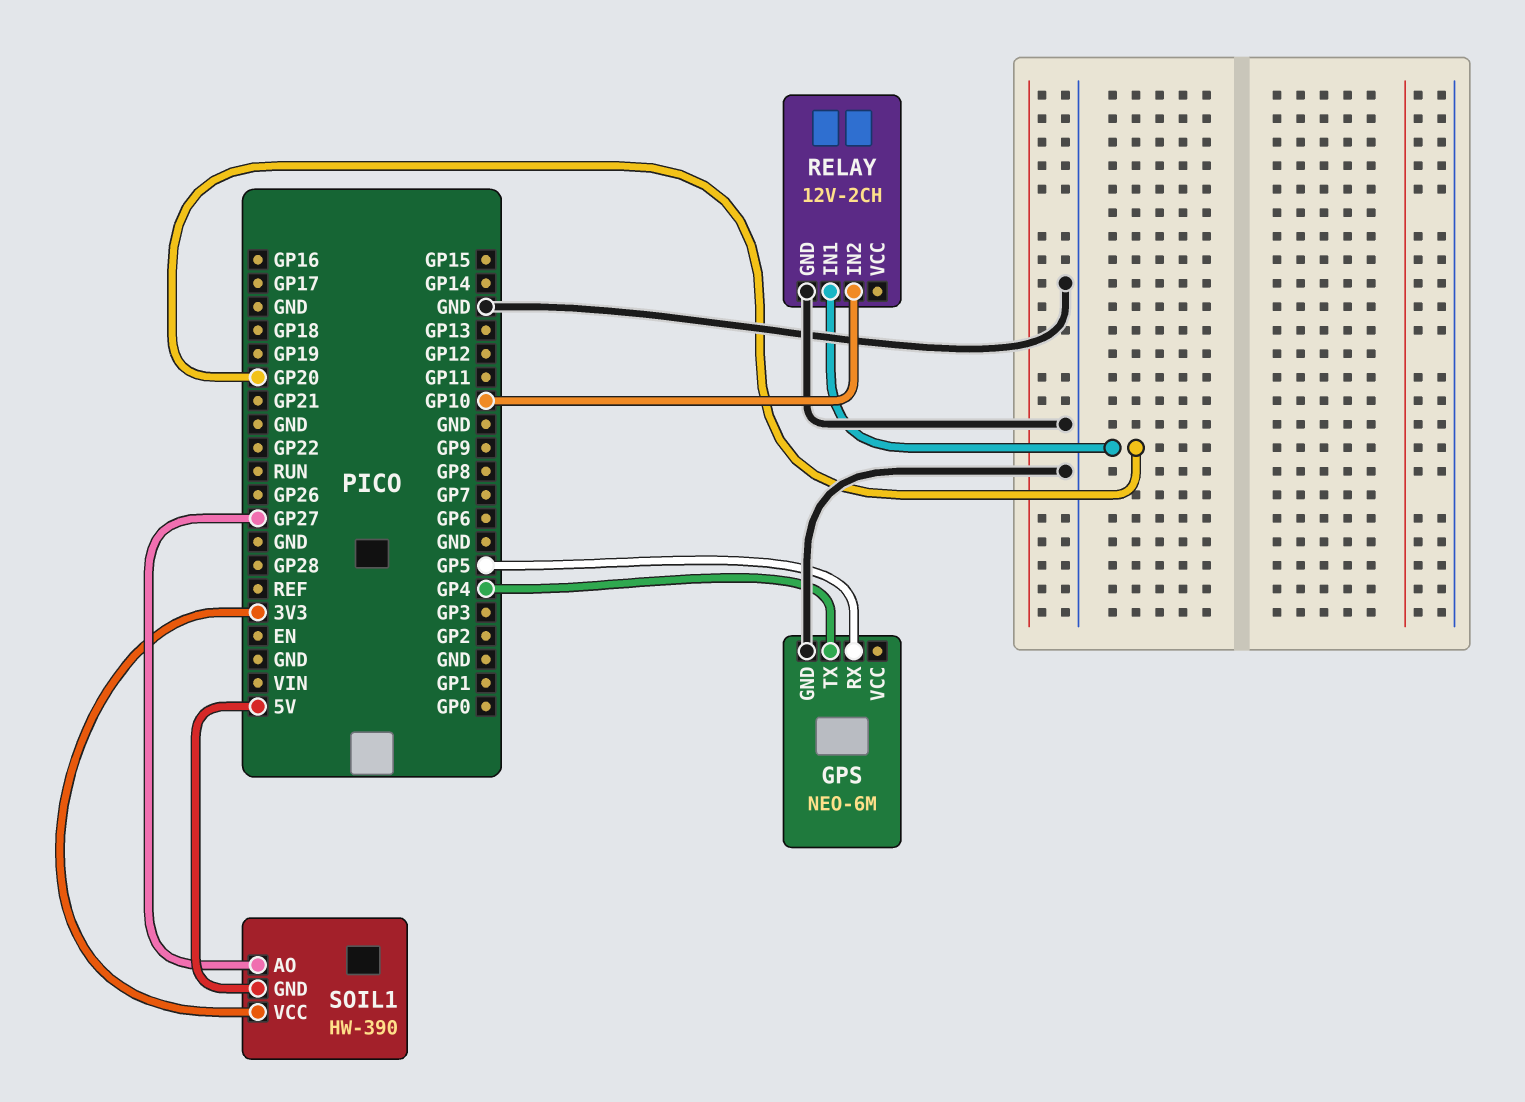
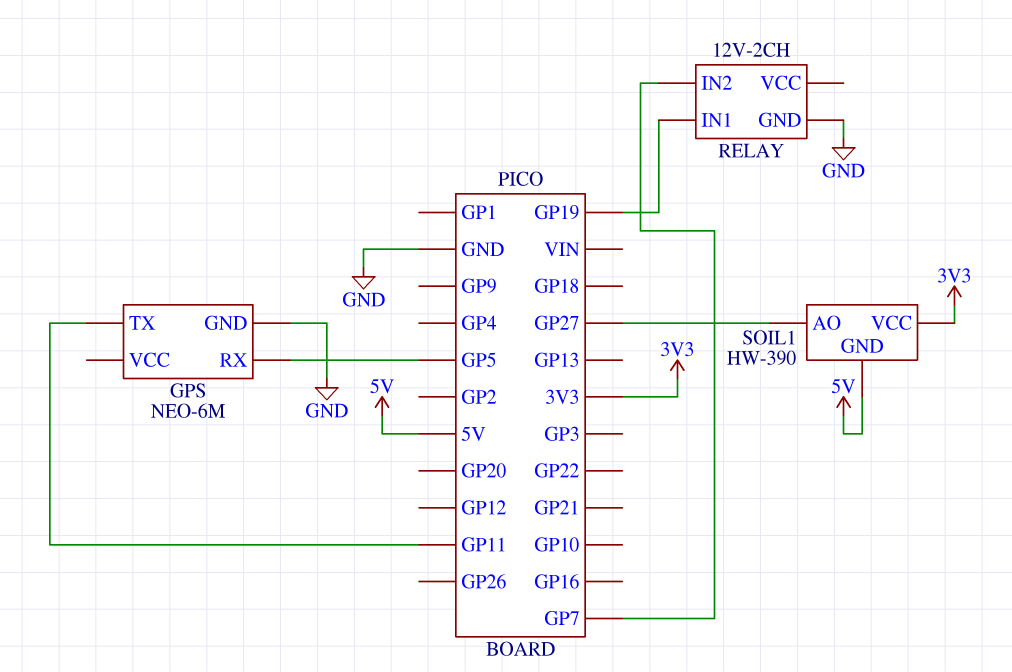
GPS pin TX: GP4 -> GP11
RELAY pin IN1: GP20 -> GP19
RELAY pin IN2: GP10 -> GP7

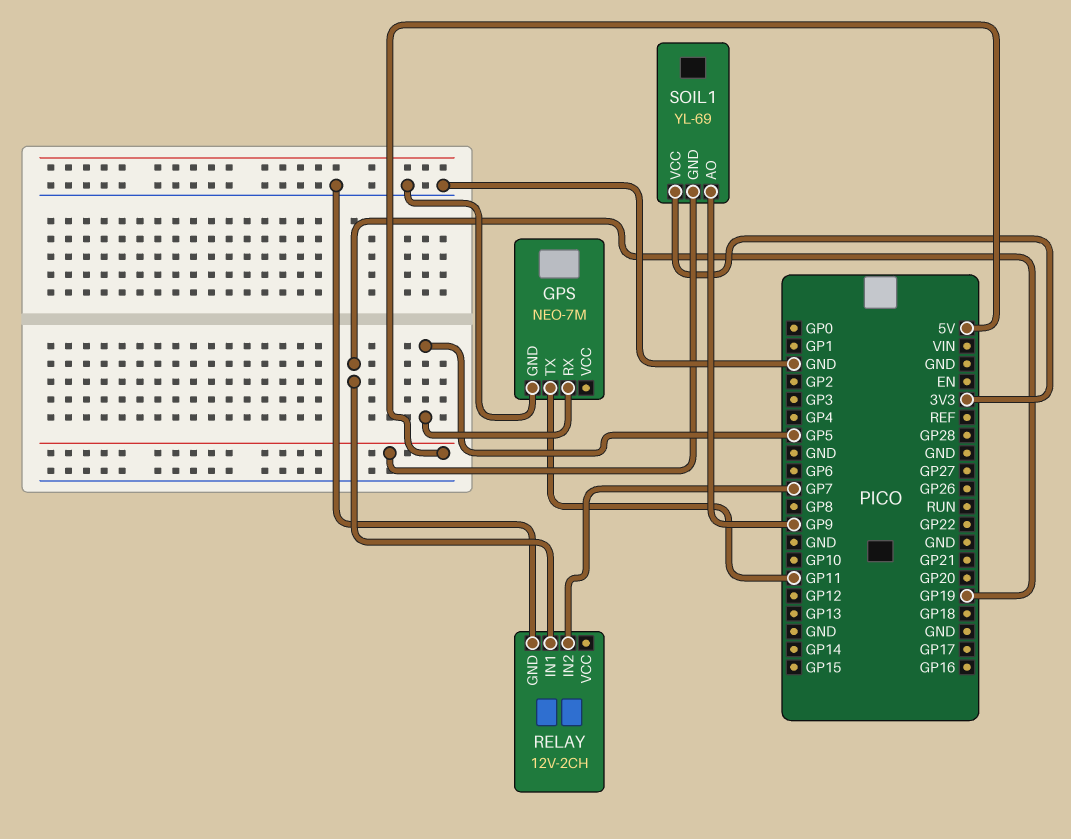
GPS: NEO-6M -> NEO-7M
SOIL1: HW-390 -> YL-69
SOIL1 pin AO: GP27 -> GP9

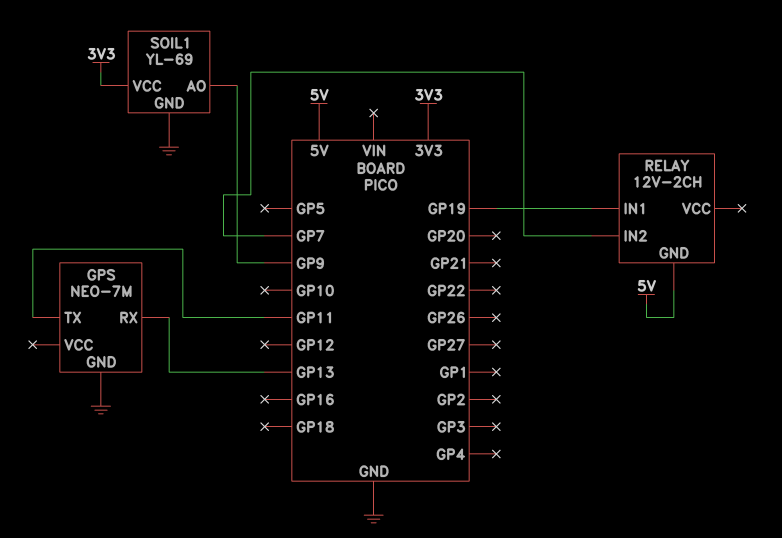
GPS pin RX: GP5 -> GP13
RELAY pin GND: GND -> 5V
SOIL1 pin GND: 5V -> GND

